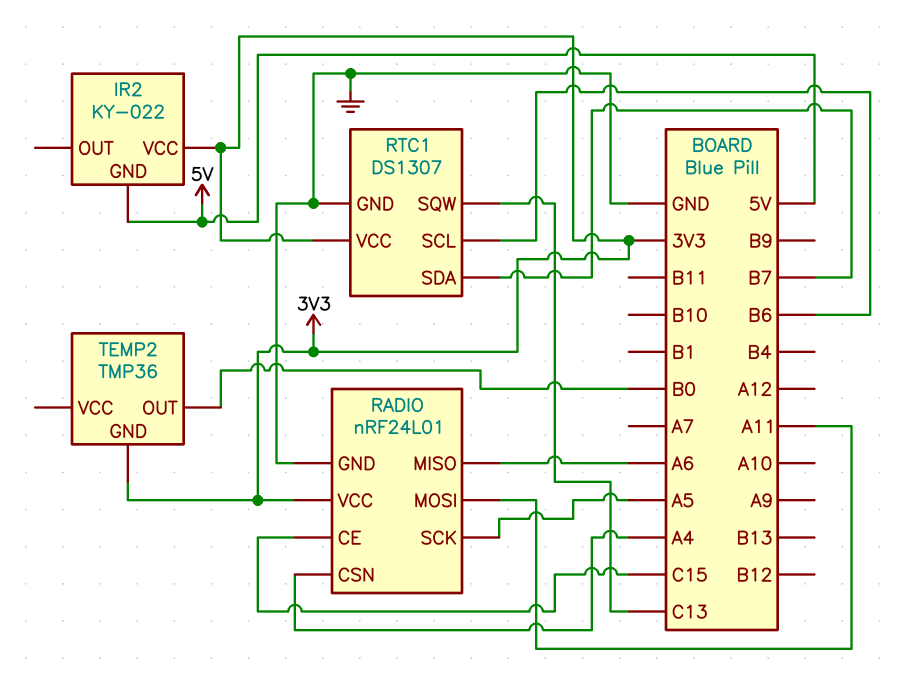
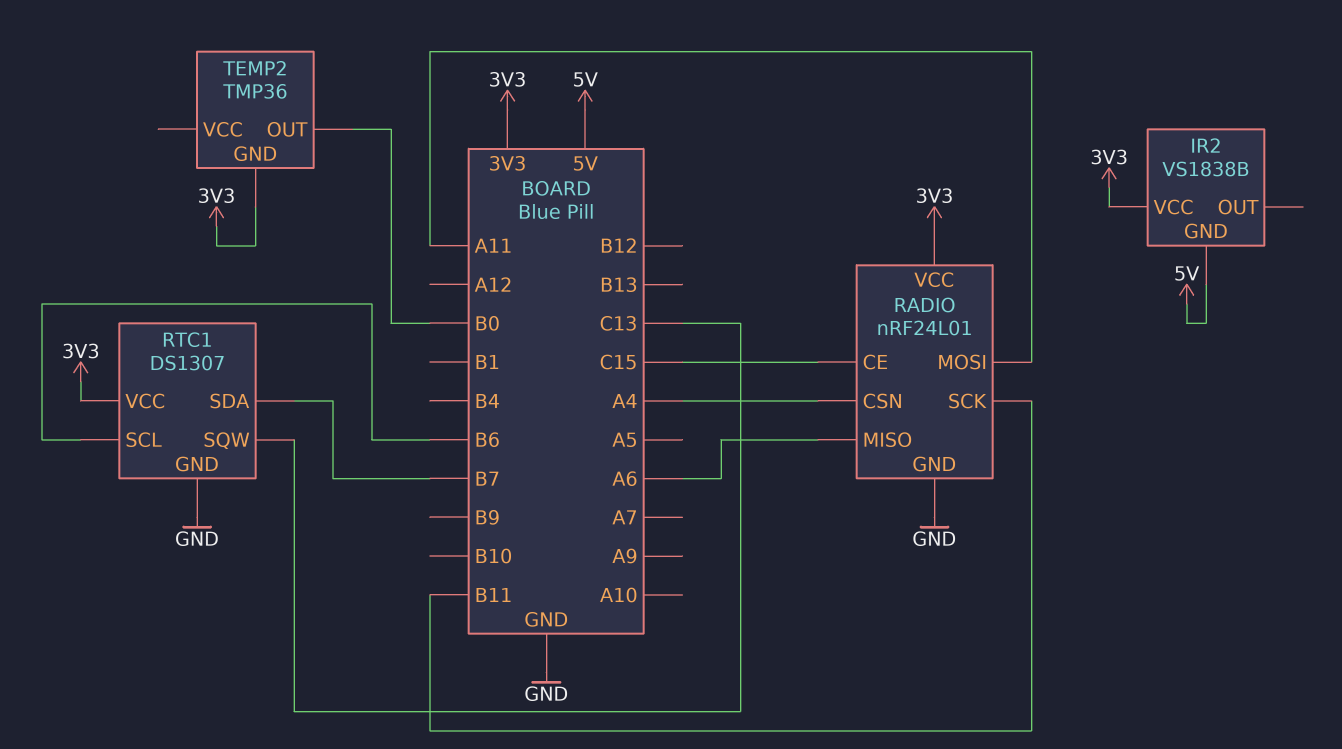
IR2: KY-022 -> VS1838B
RADIO pin SCK: A5 -> B11

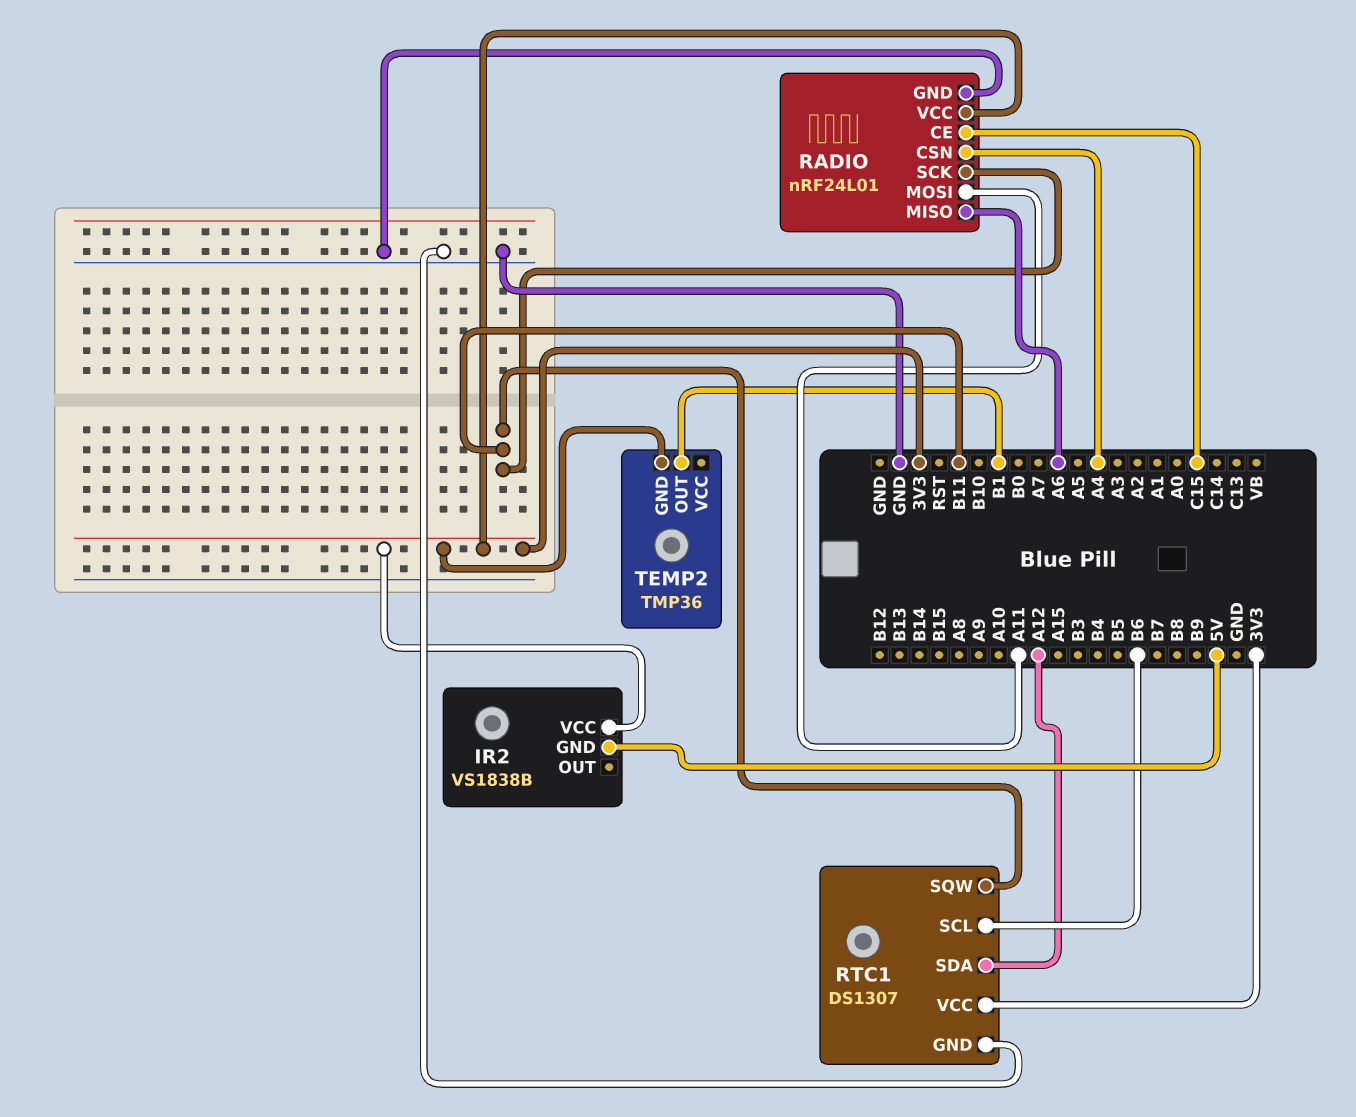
RTC1 pin SDA: B7 -> A12
RTC1 pin SQW: C13 -> B11
TEMP2 pin OUT: B0 -> B1

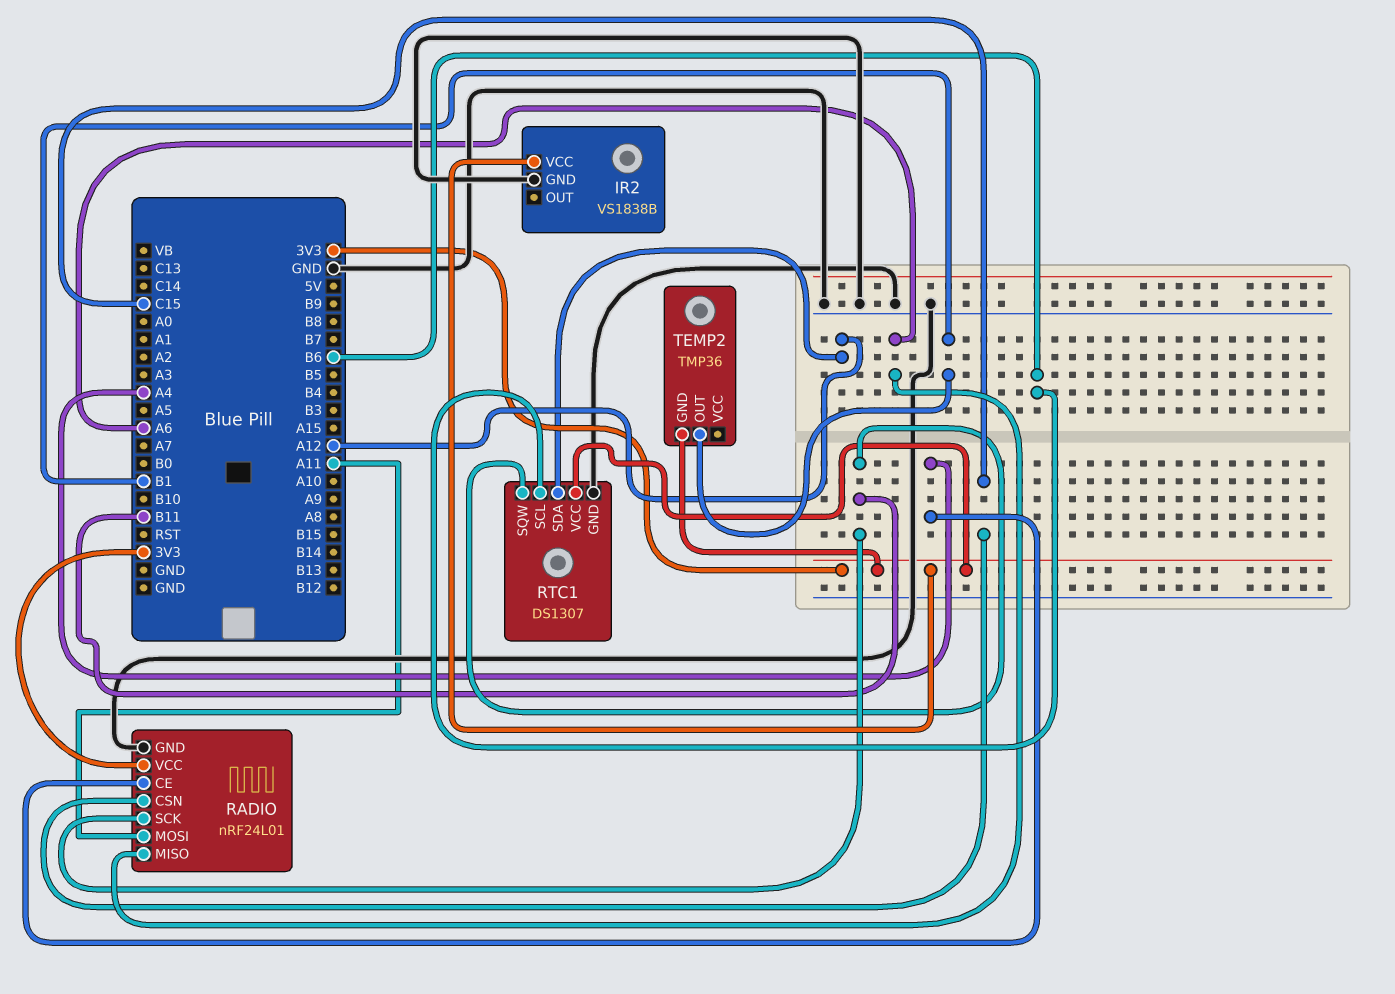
IR2 pin GND: 5V -> GND
RADIO pin CE: C15 -> A4
RADIO pin CSN: A4 -> C15

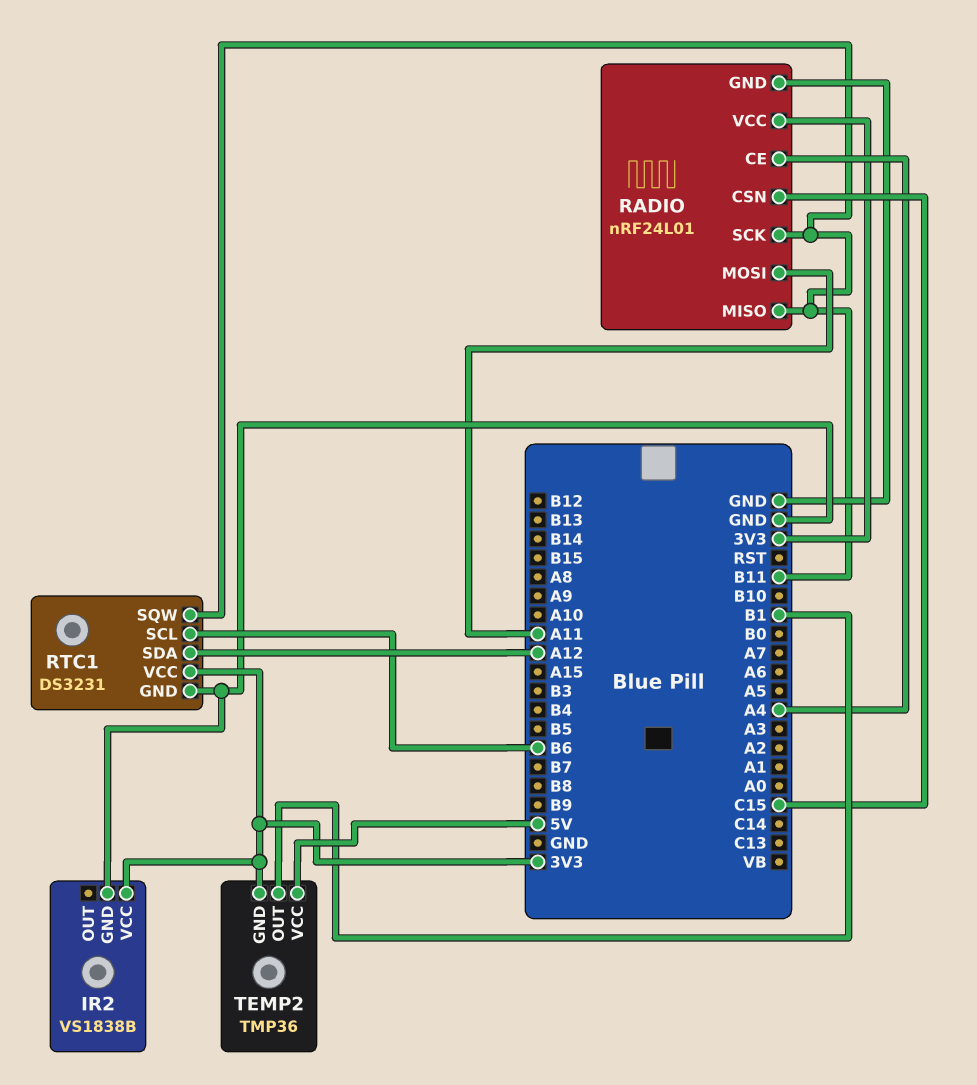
RADIO pin MISO: A6 -> B11
RTC1: DS1307 -> DS3231
TEMP2 pin VCC: none -> 5V

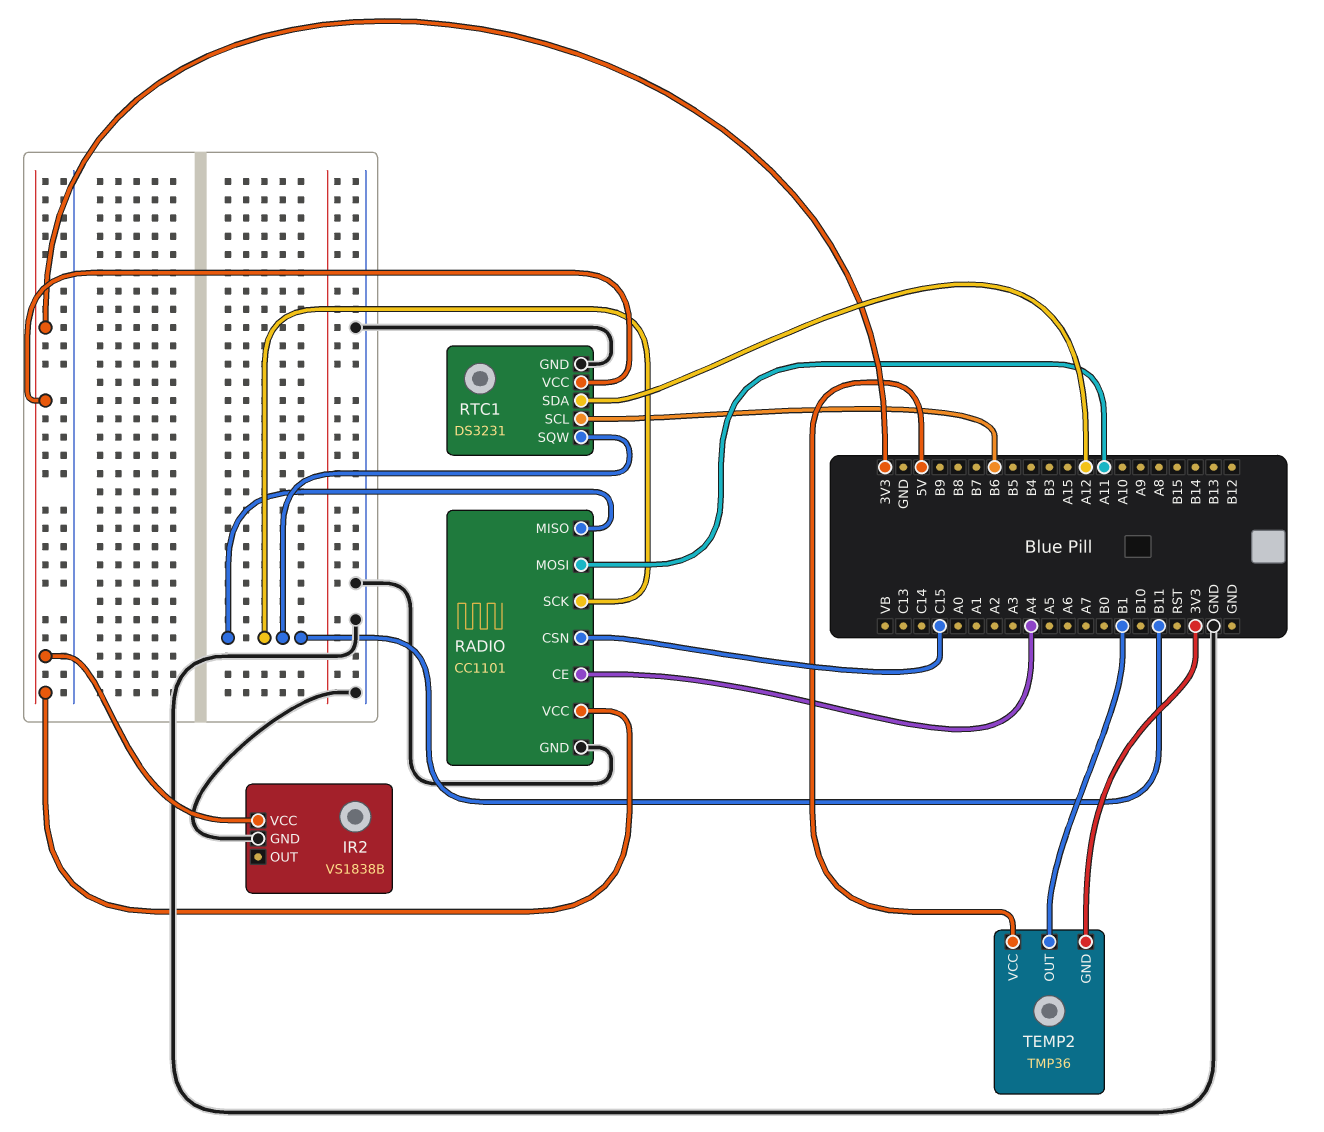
RADIO: nRF24L01 -> CC1101

